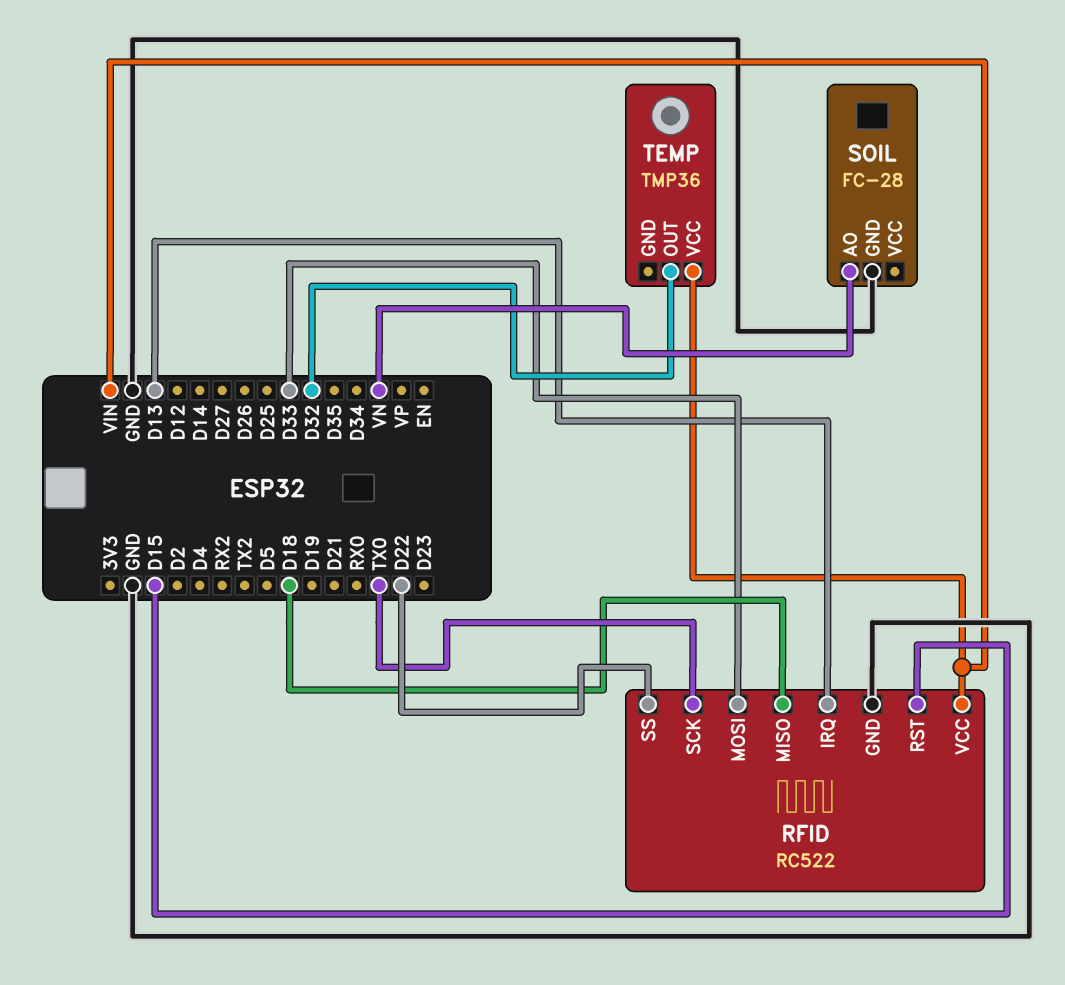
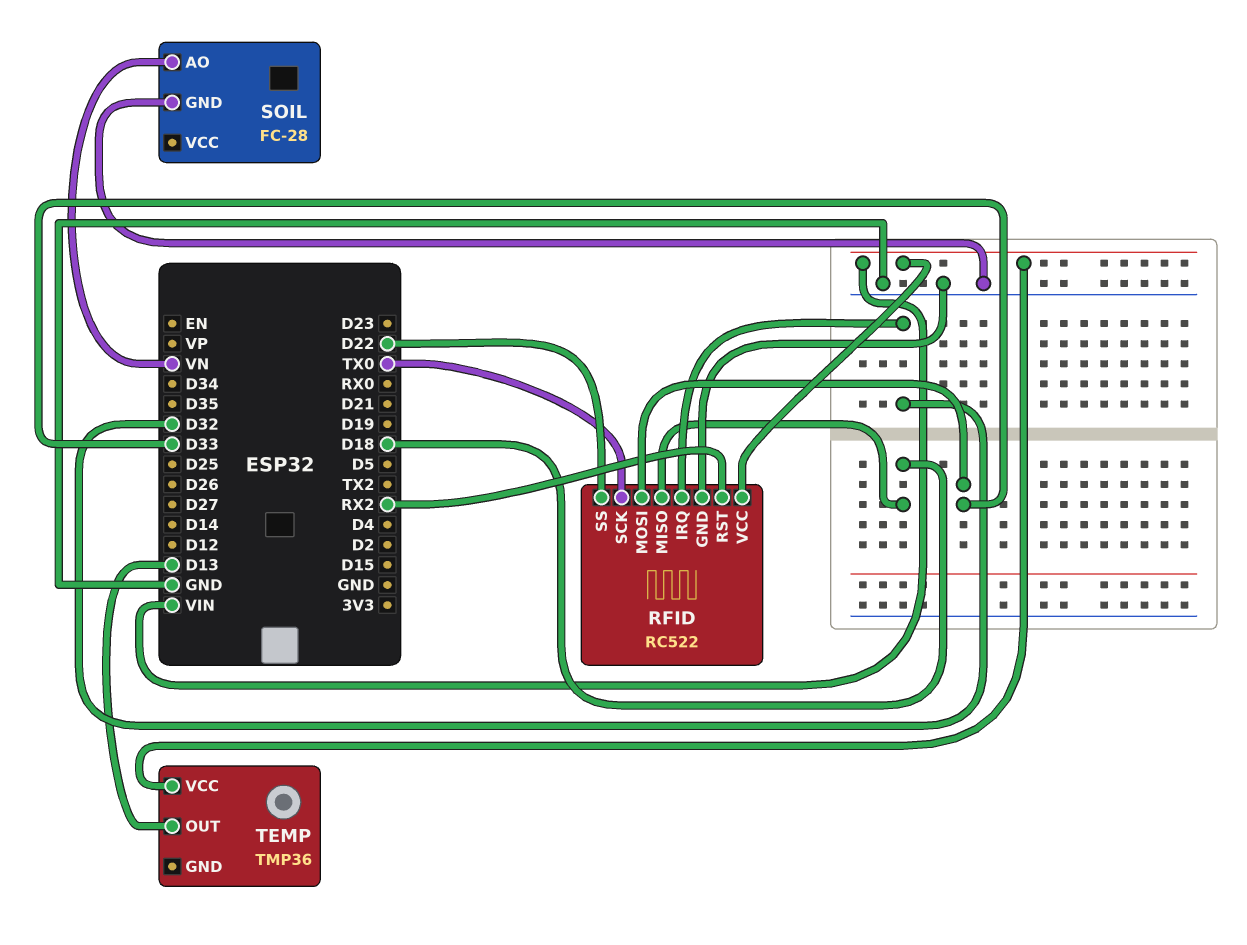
RFID pin IRQ: D13 -> D32
RFID pin RST: D15 -> RX2
TEMP pin OUT: D32 -> D13

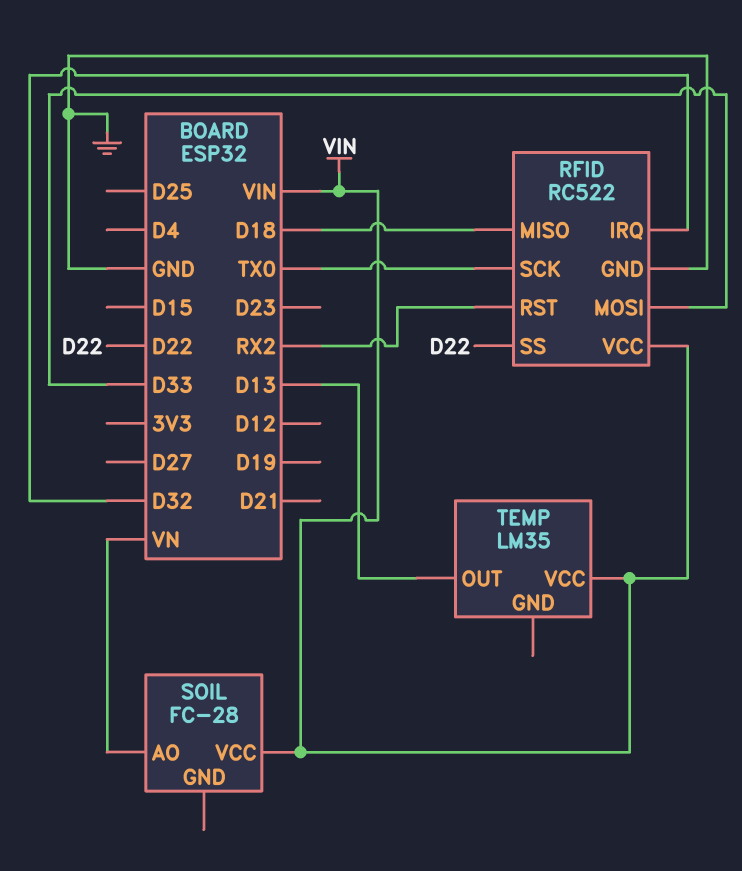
SOIL pin GND: GND -> none
SOIL pin VCC: none -> VIN
TEMP: TMP36 -> LM35

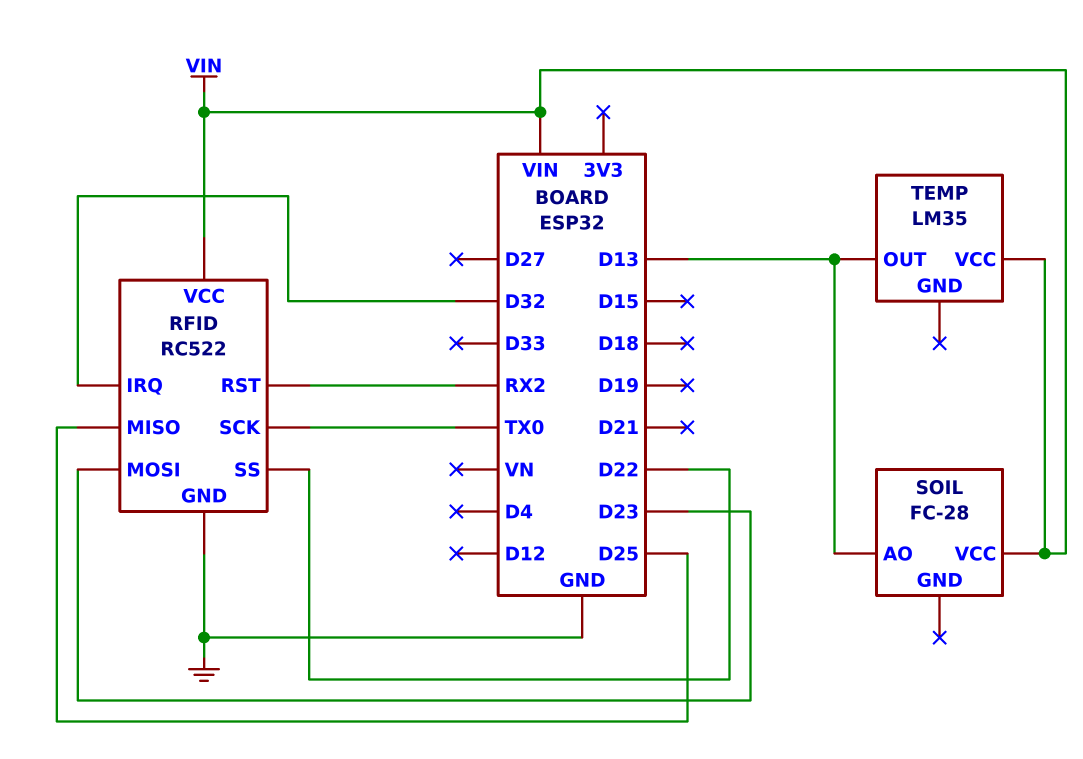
RFID pin MISO: D18 -> D25
RFID pin MOSI: D33 -> D23
SOIL pin AO: VN -> D13

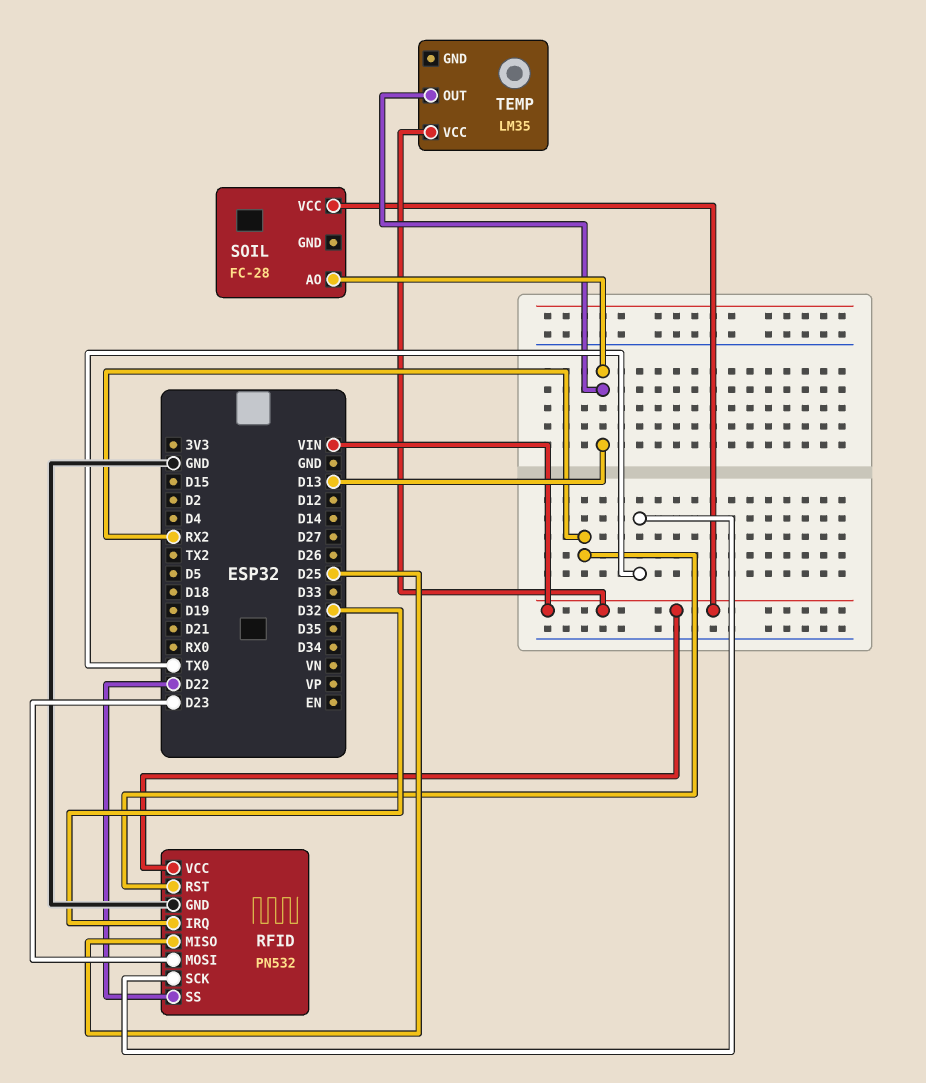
RFID: RC522 -> PN532

